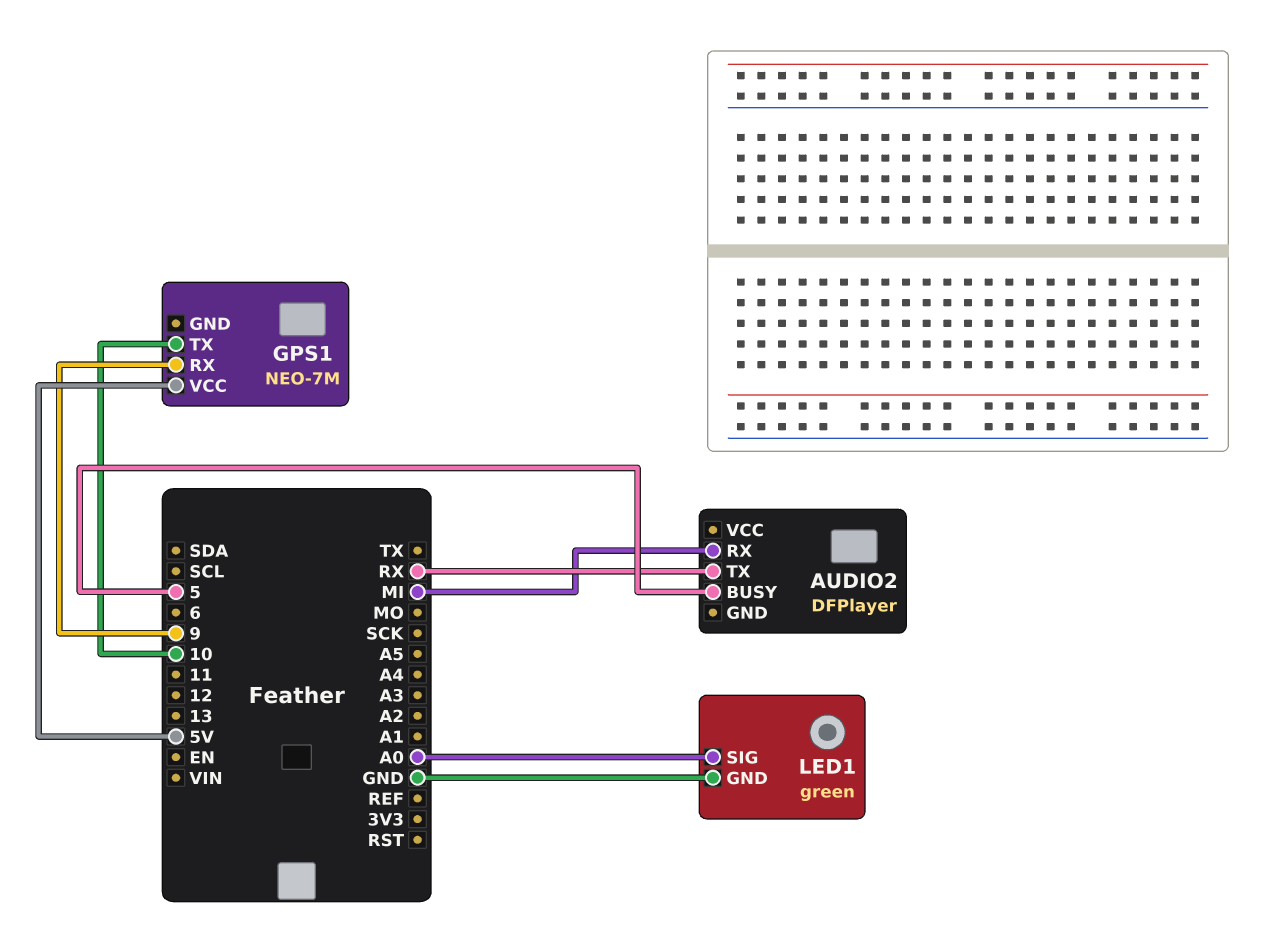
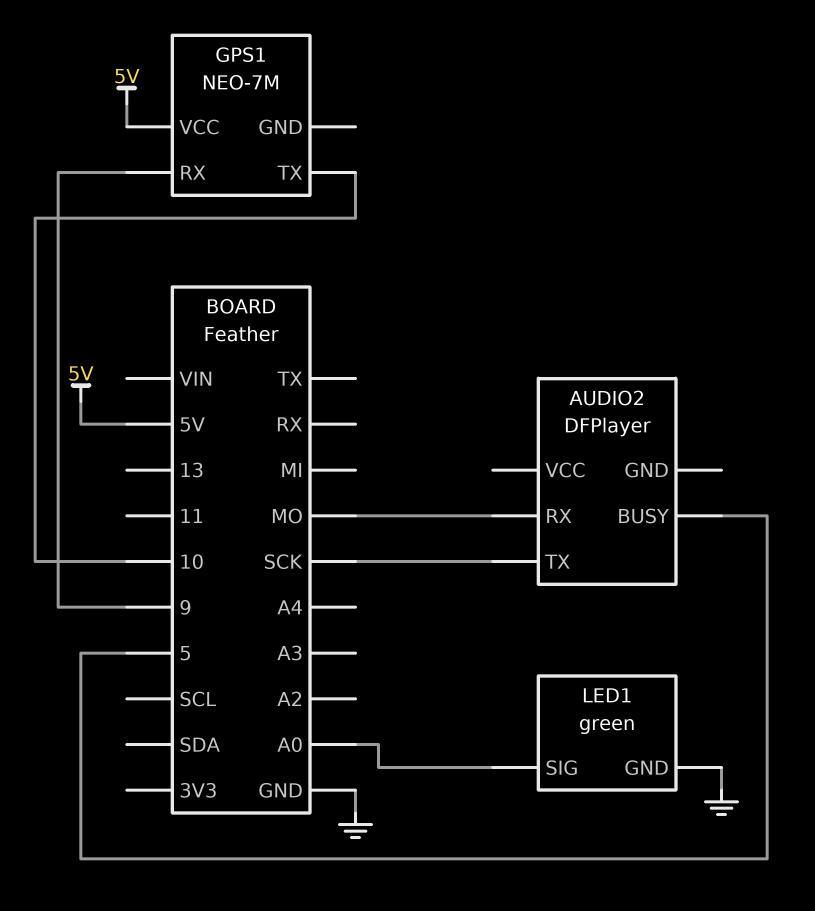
AUDIO2 pin RX: MI -> MO
AUDIO2 pin TX: RX -> SCK

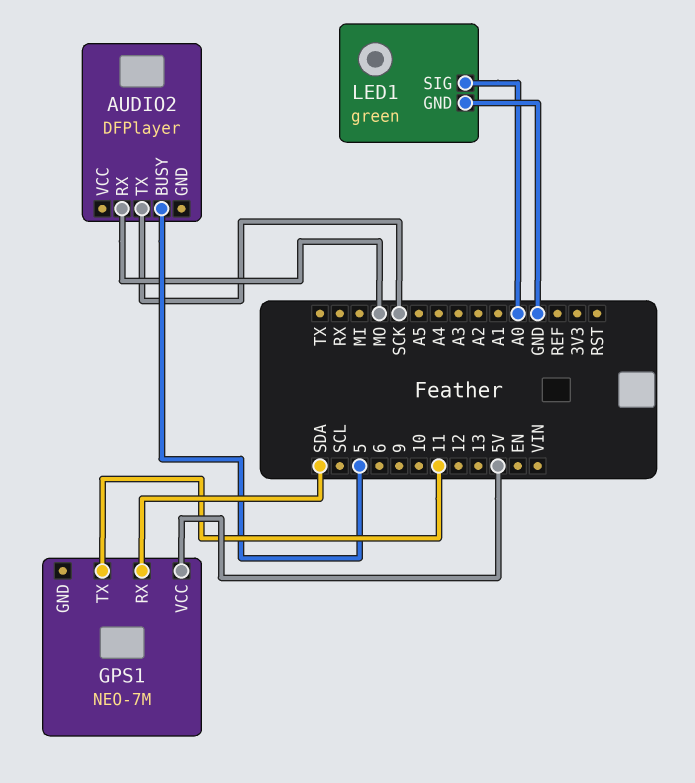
GPS1 pin RX: 9 -> SDA
GPS1 pin TX: 10 -> 11

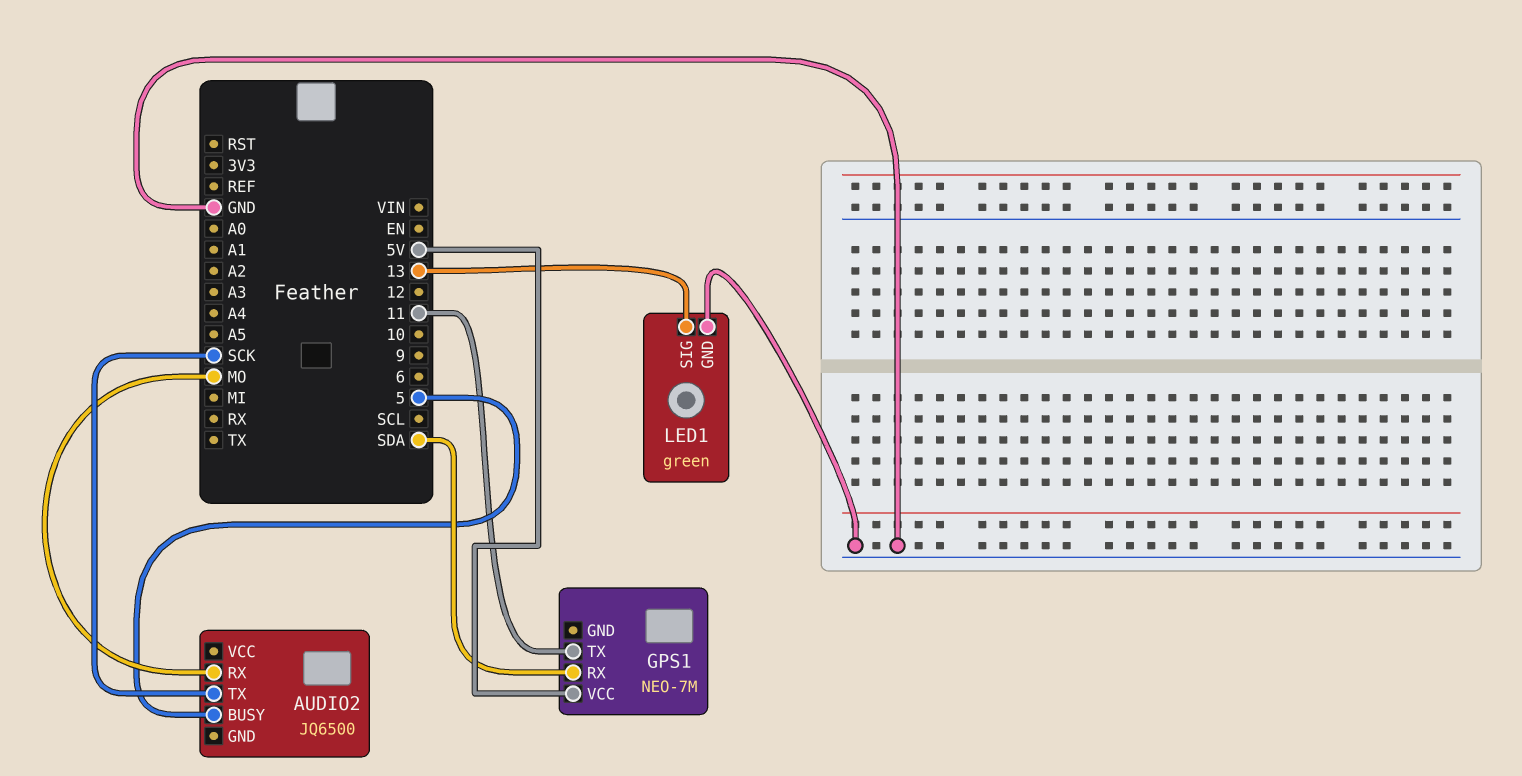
AUDIO2: DFPlayer -> JQ6500
LED1 pin SIG: A0 -> 13

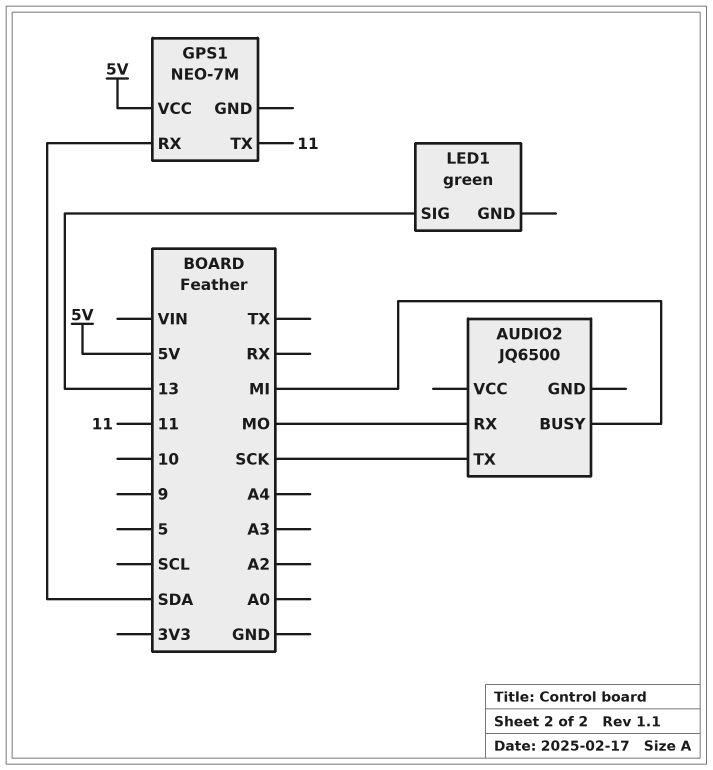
AUDIO2 pin BUSY: 5 -> MI
LED1 pin GND: GND -> none

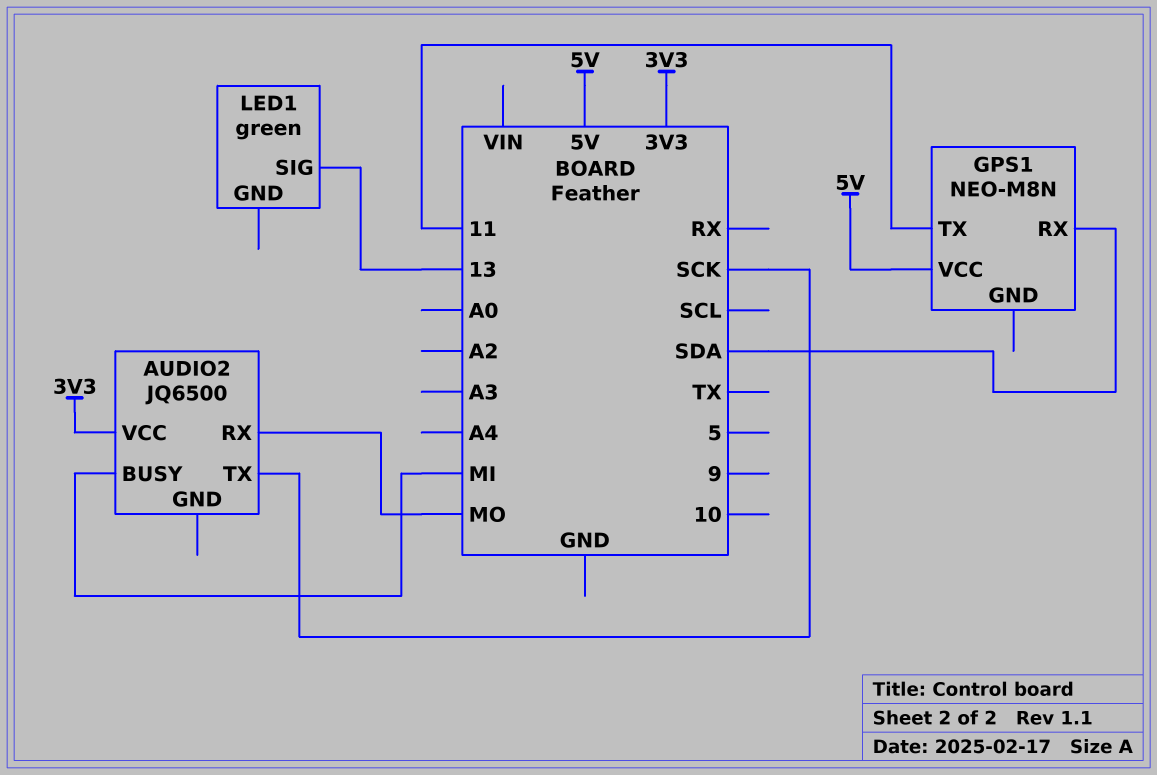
AUDIO2 pin VCC: none -> 3V3
GPS1: NEO-7M -> NEO-M8N

